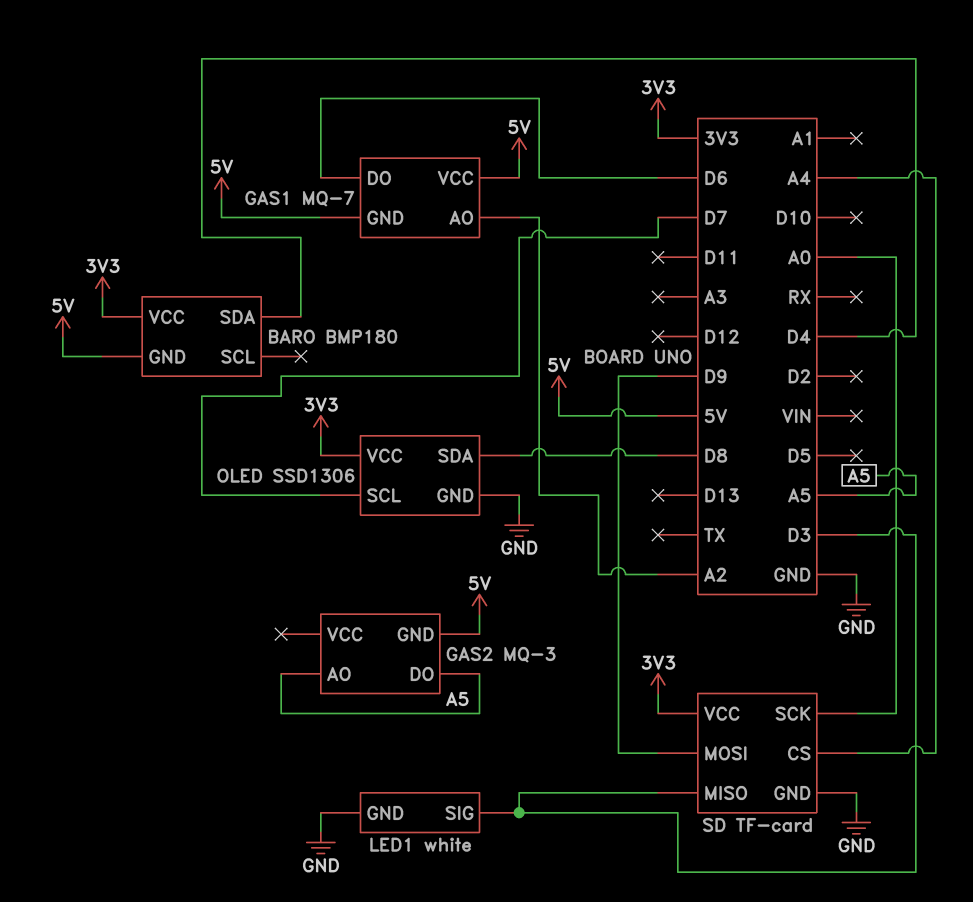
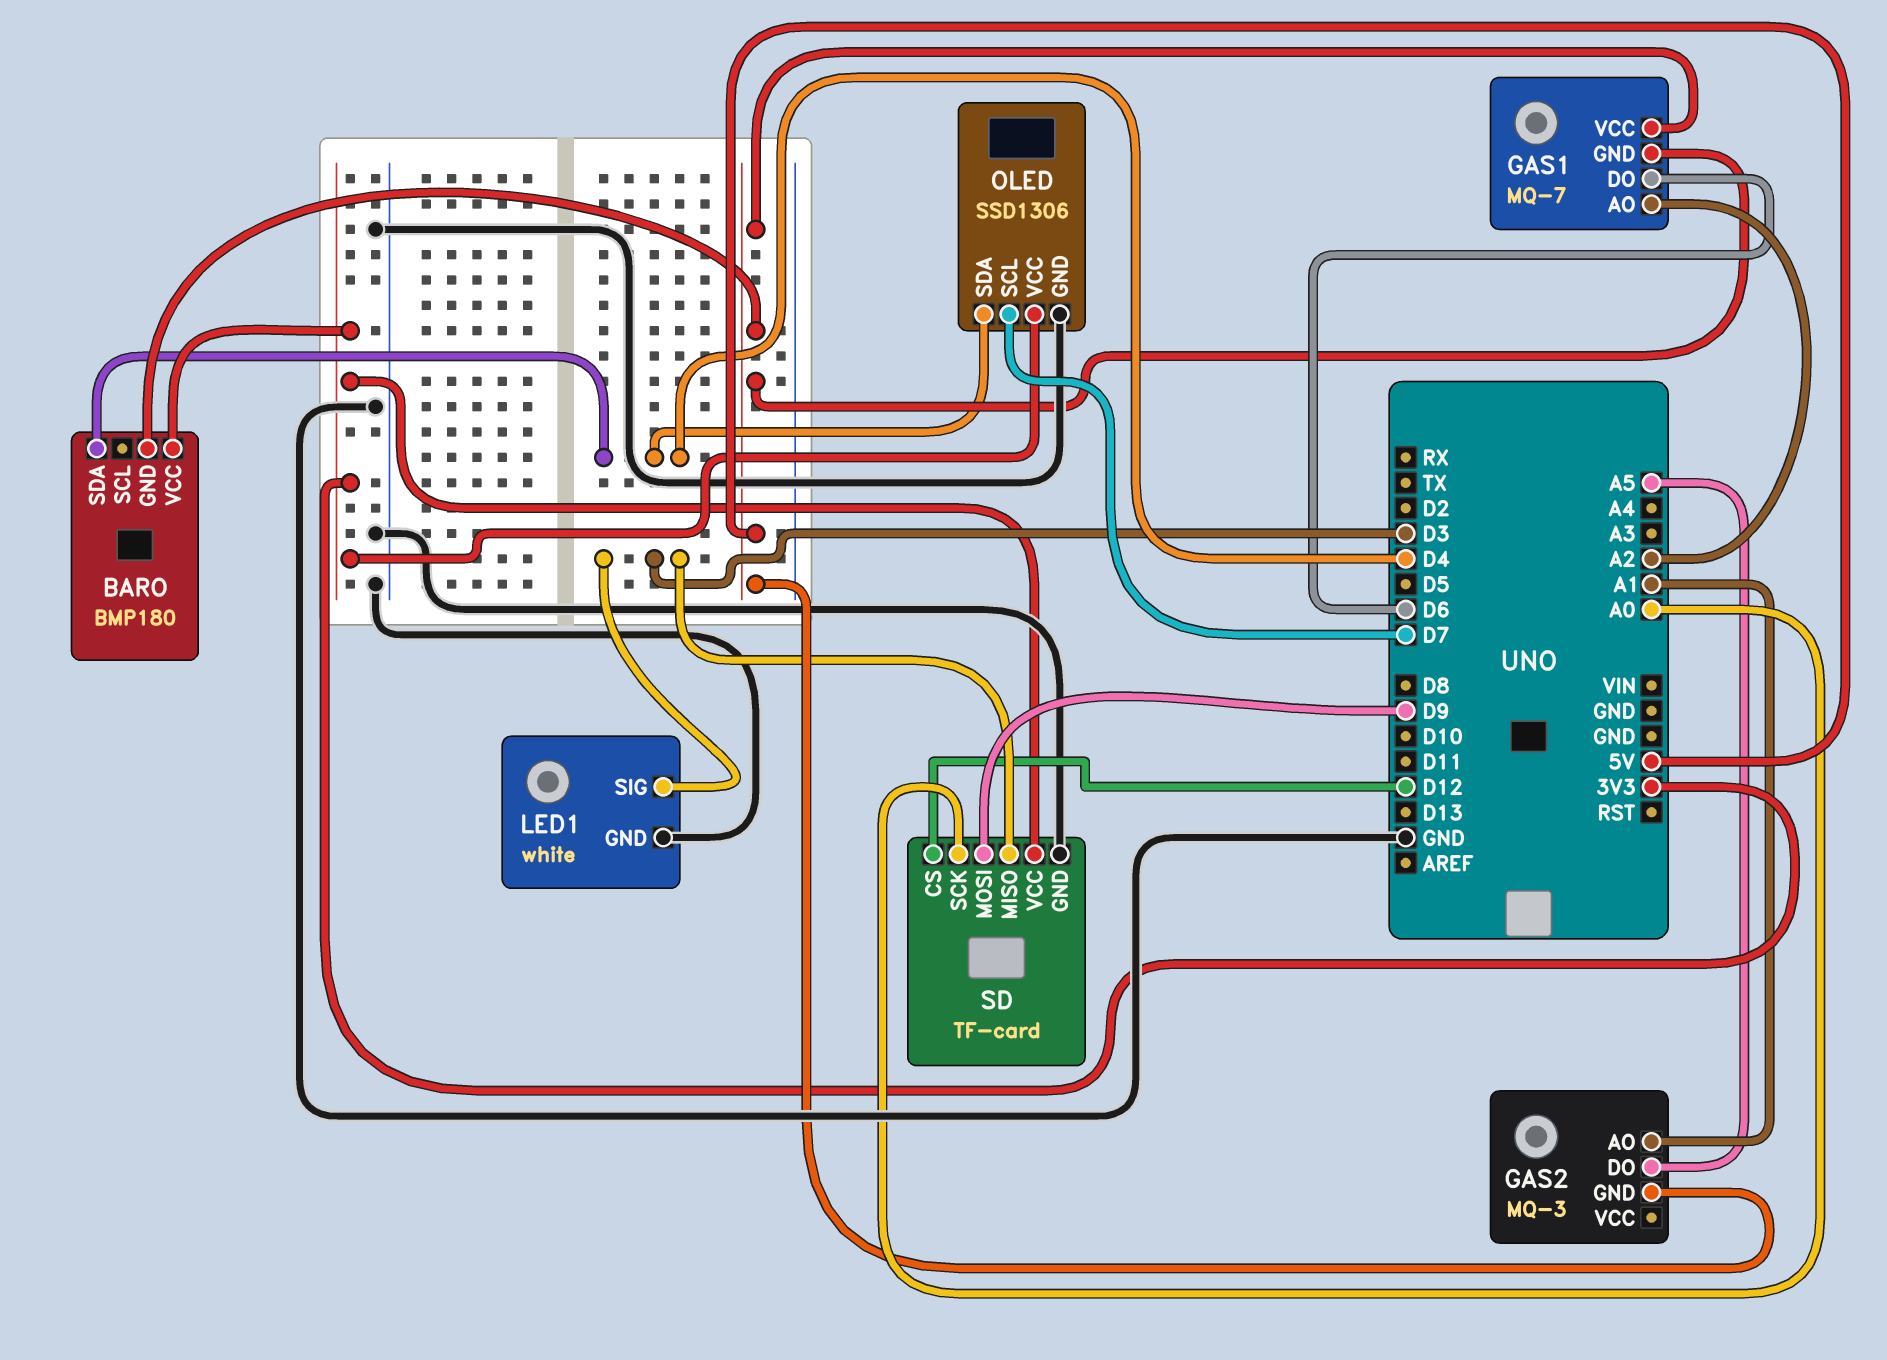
GAS2 pin AO: A5 -> A1
OLED pin SDA: D8 -> D4
SD pin CS: A4 -> D12

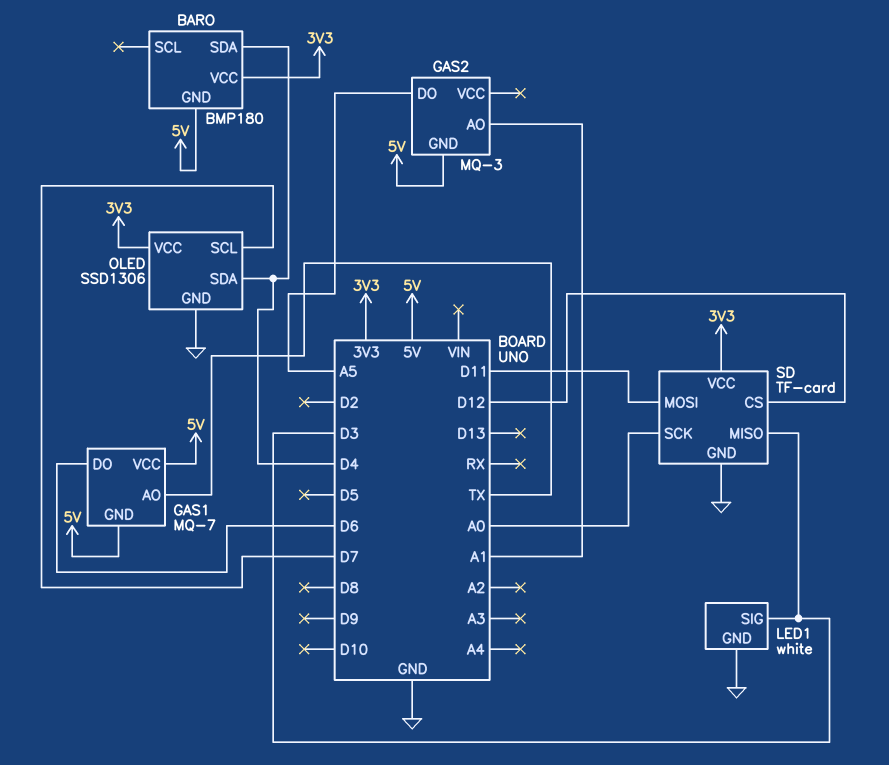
GAS1 pin AO: A2 -> TX
SD pin MOSI: D9 -> D11

